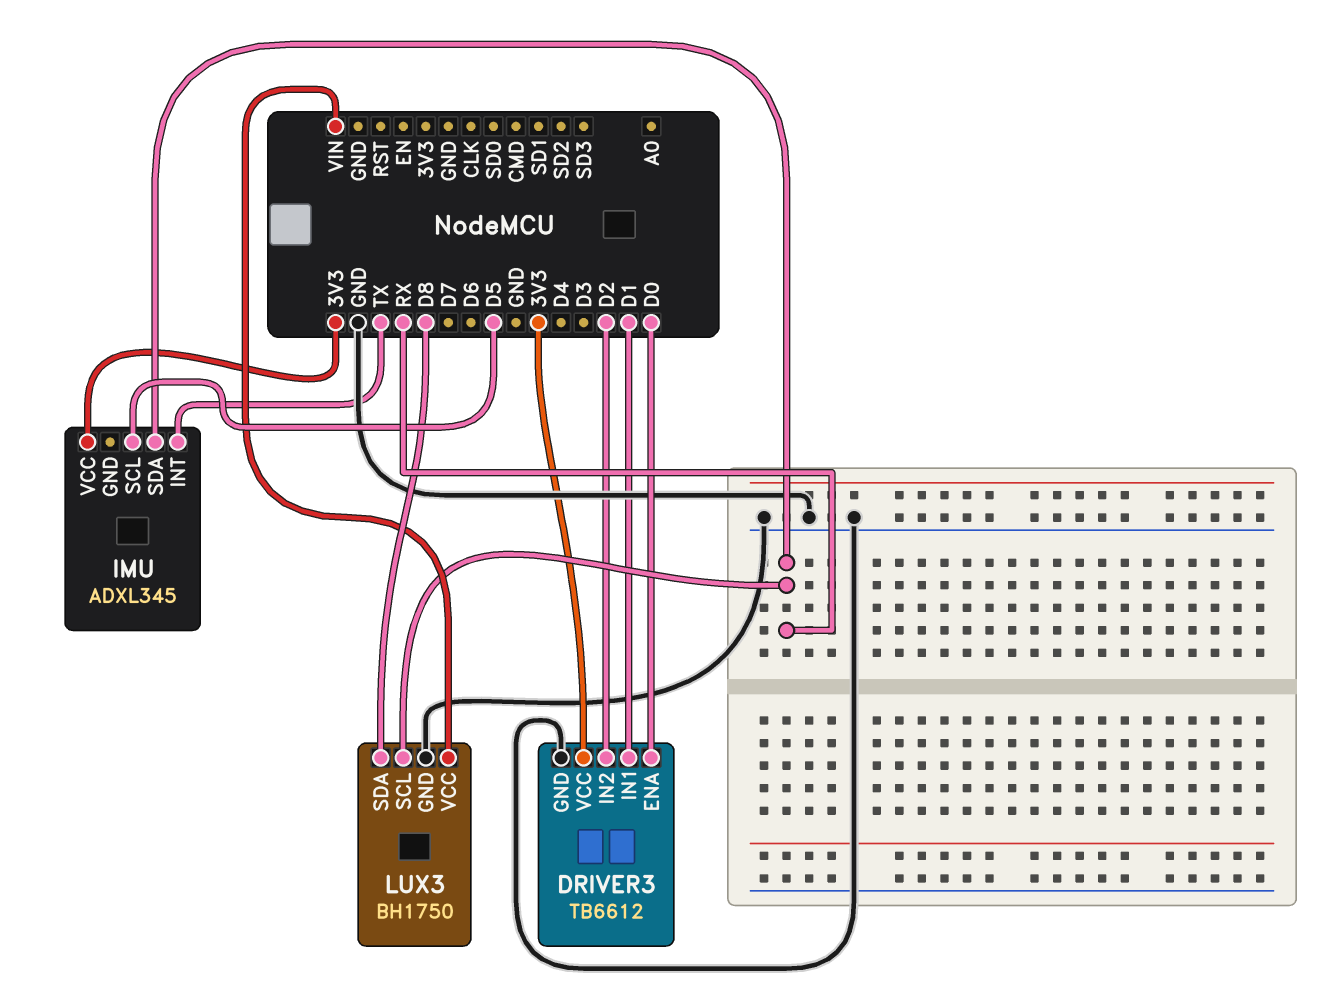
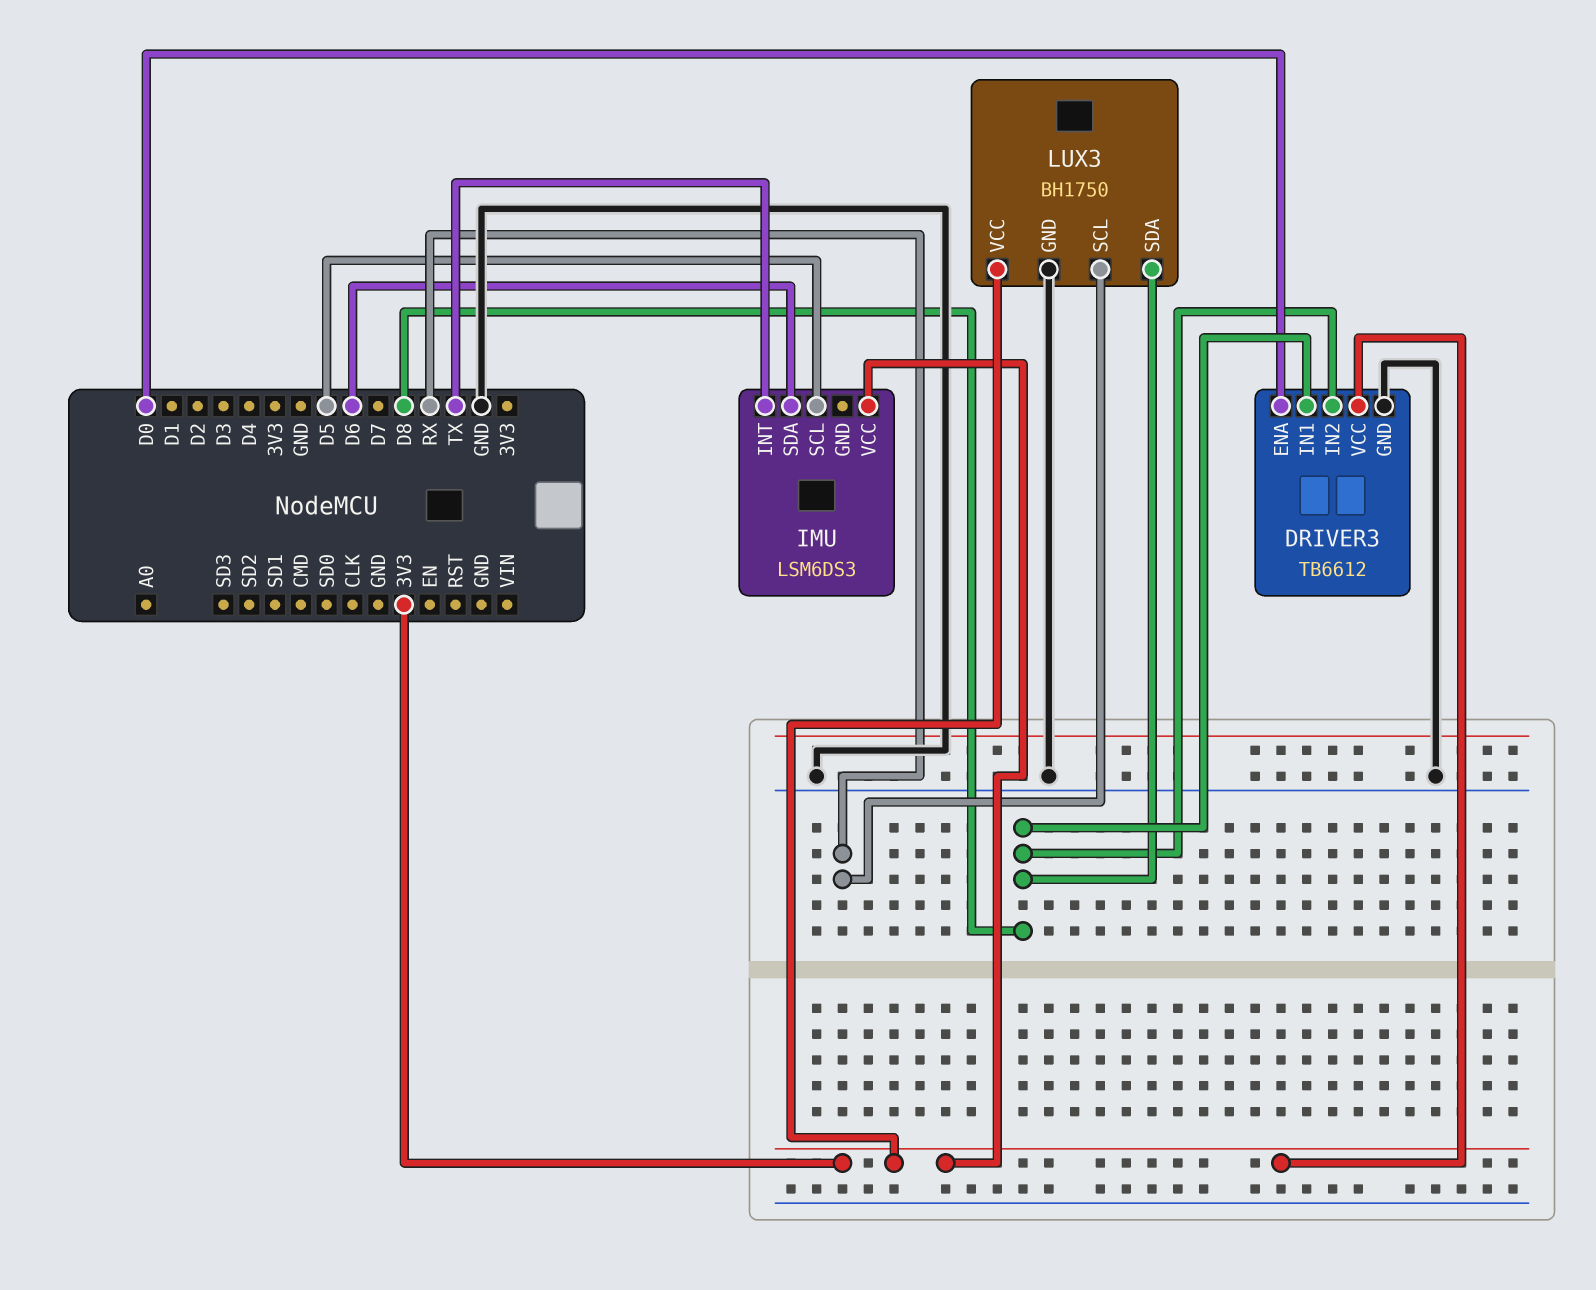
DRIVER3 pin IN1: D1 -> D8
DRIVER3 pin IN2: D2 -> D8
IMU: ADXL345 -> LSM6DS3
IMU pin SDA: RX -> D6
LUX3 pin VCC: VIN -> 3V3

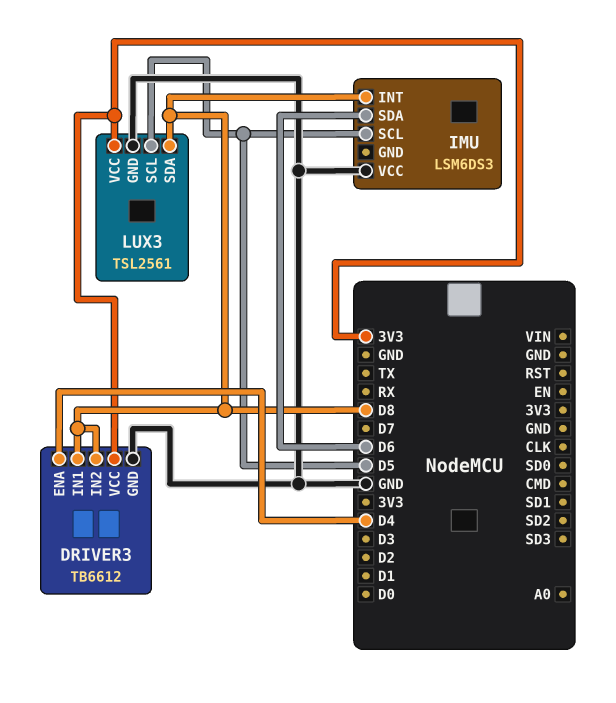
DRIVER3 pin ENA: D0 -> D4
IMU pin INT: TX -> D8
IMU pin VCC: 3V3 -> GND
LUX3: BH1750 -> TSL2561
LUX3 pin SCL: RX -> D5

